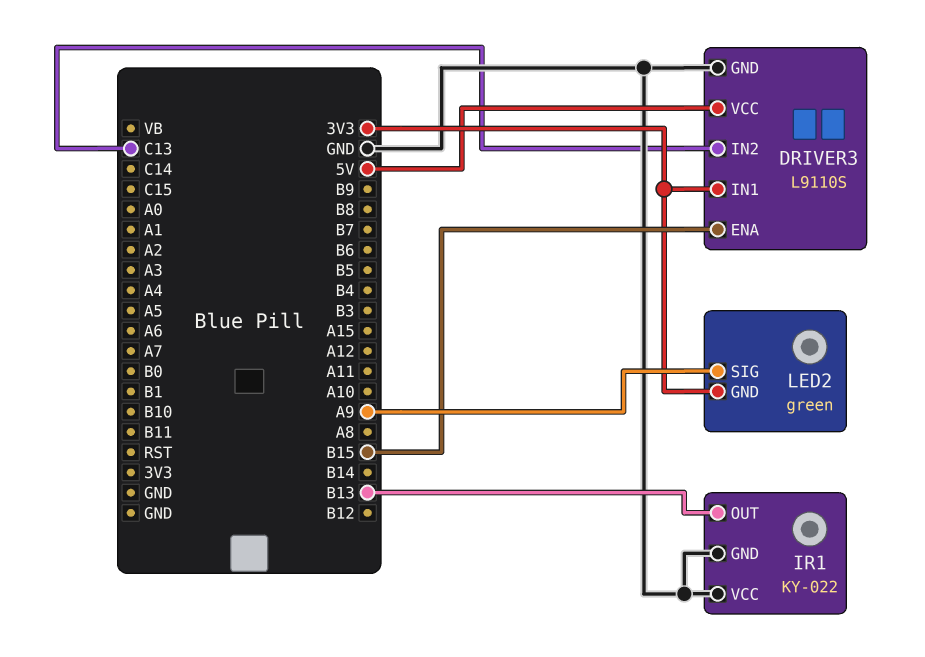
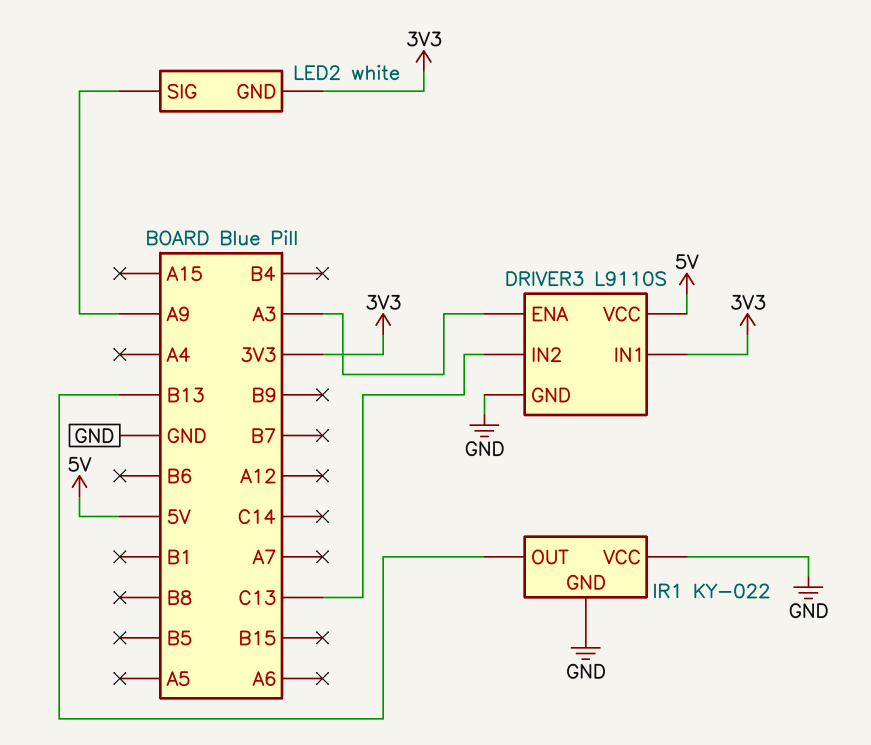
DRIVER3 pin ENA: B15 -> A3
LED2: green -> white

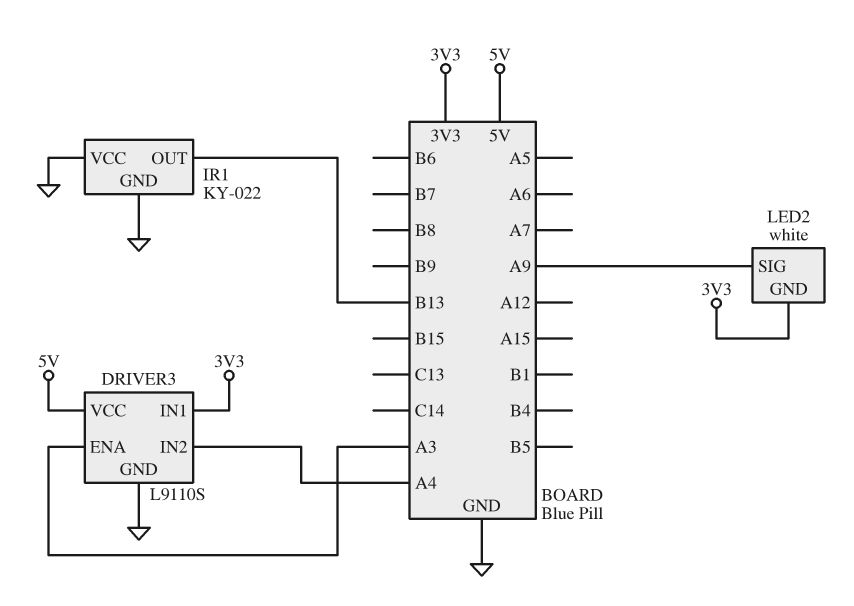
DRIVER3 pin IN2: C13 -> A4

